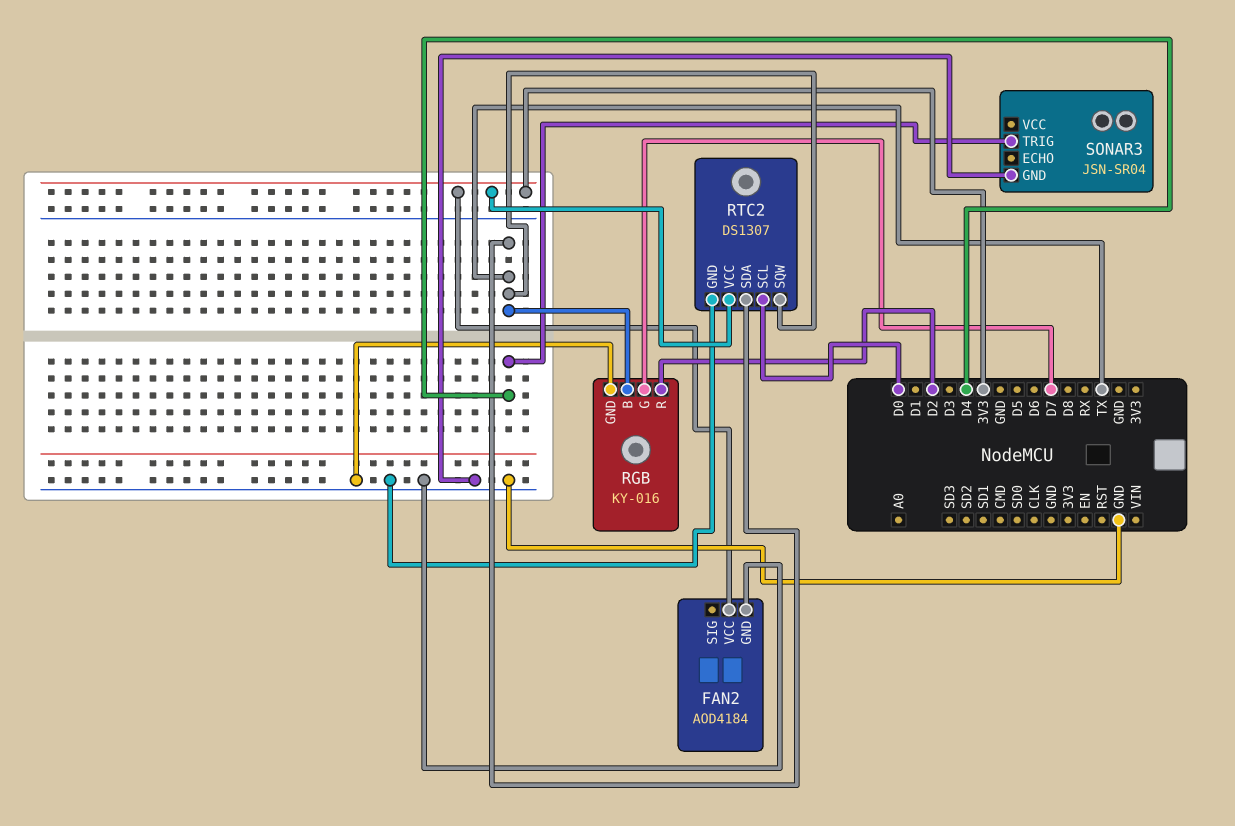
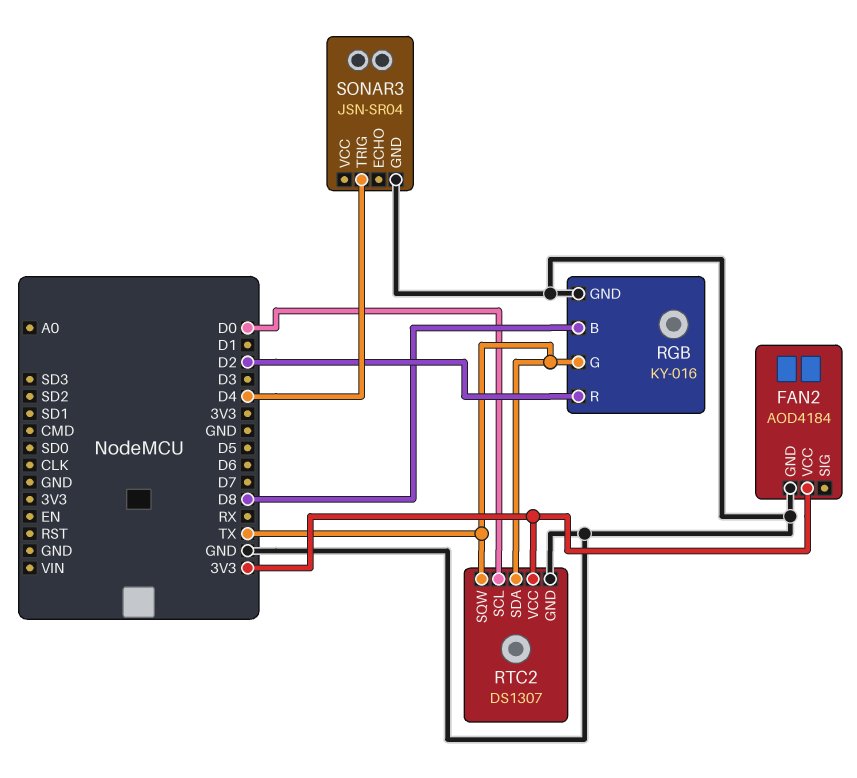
RGB pin B: TX -> D8
RGB pin G: D7 -> TX

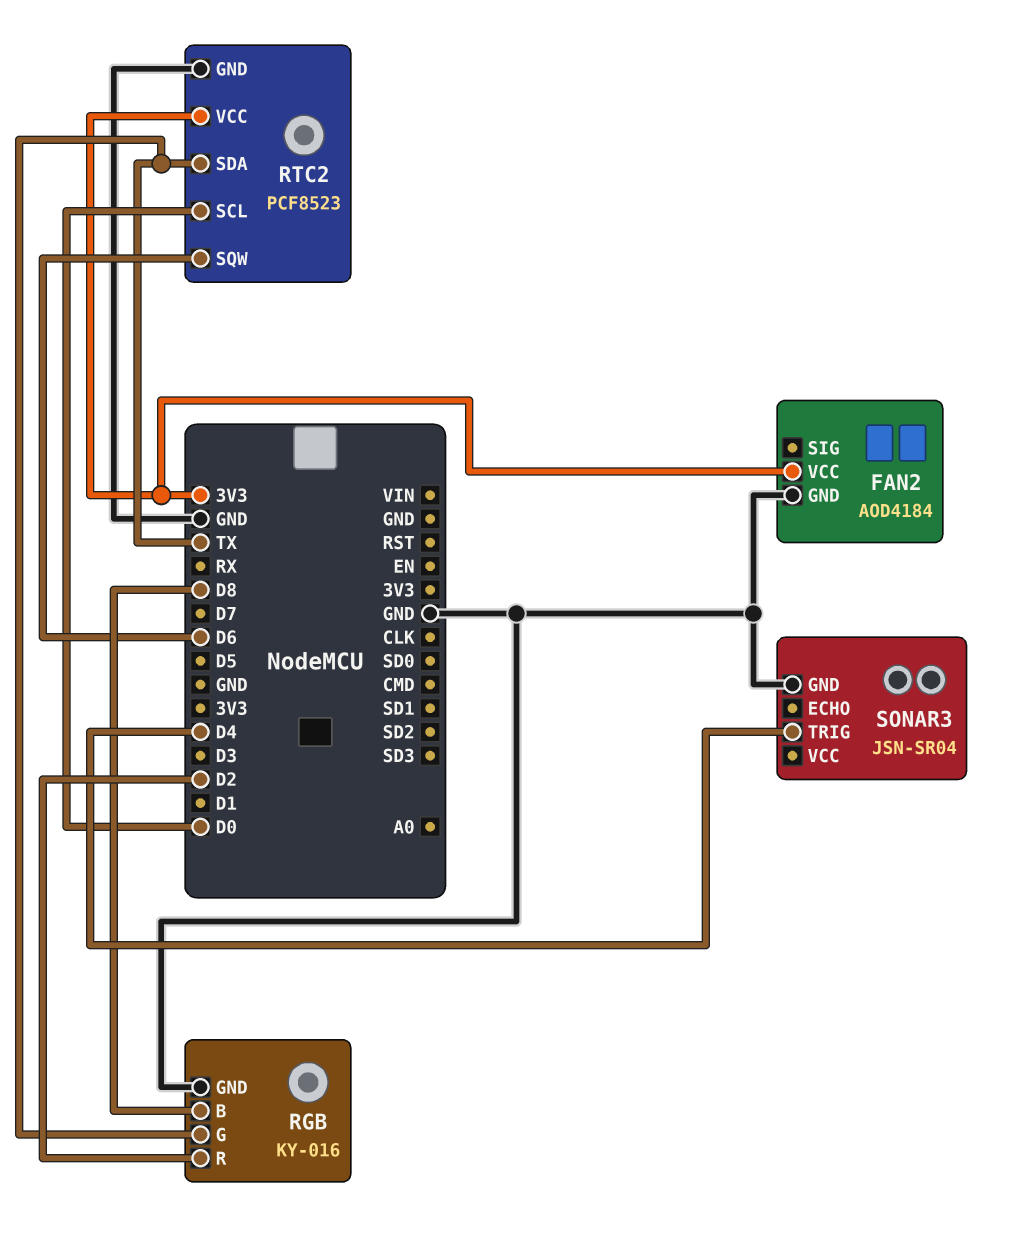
RTC2: DS1307 -> PCF8523
RTC2 pin SQW: TX -> D6

